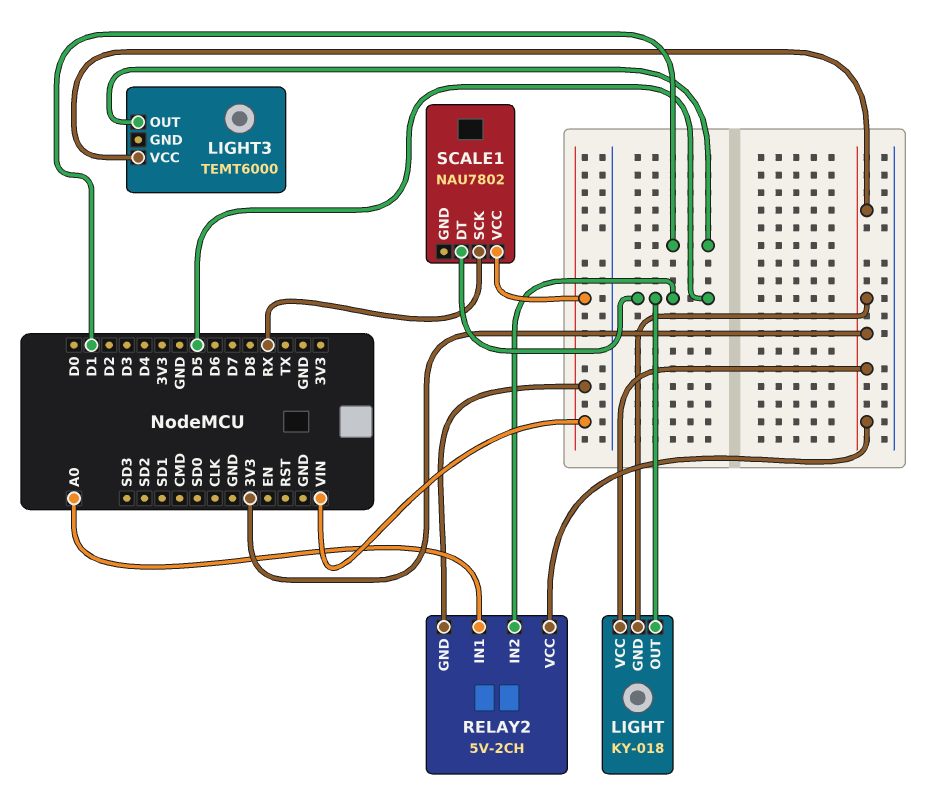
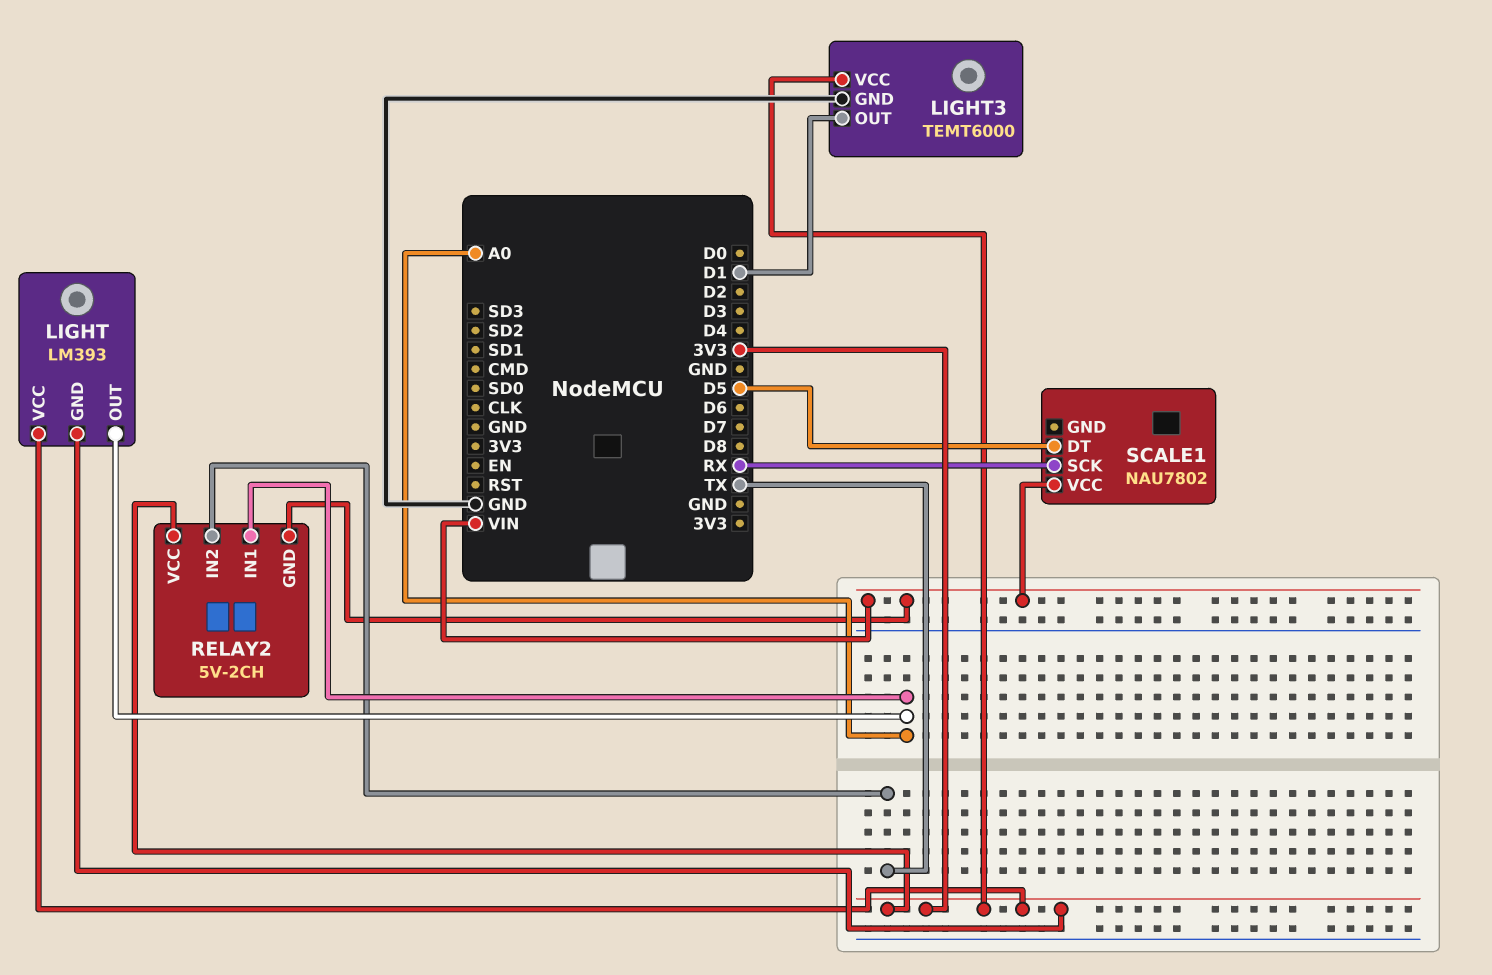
LIGHT: KY-018 -> LM393
LIGHT pin OUT: D5 -> A0
LIGHT3 pin GND: none -> GND
RELAY2 pin IN2: D5 -> TX

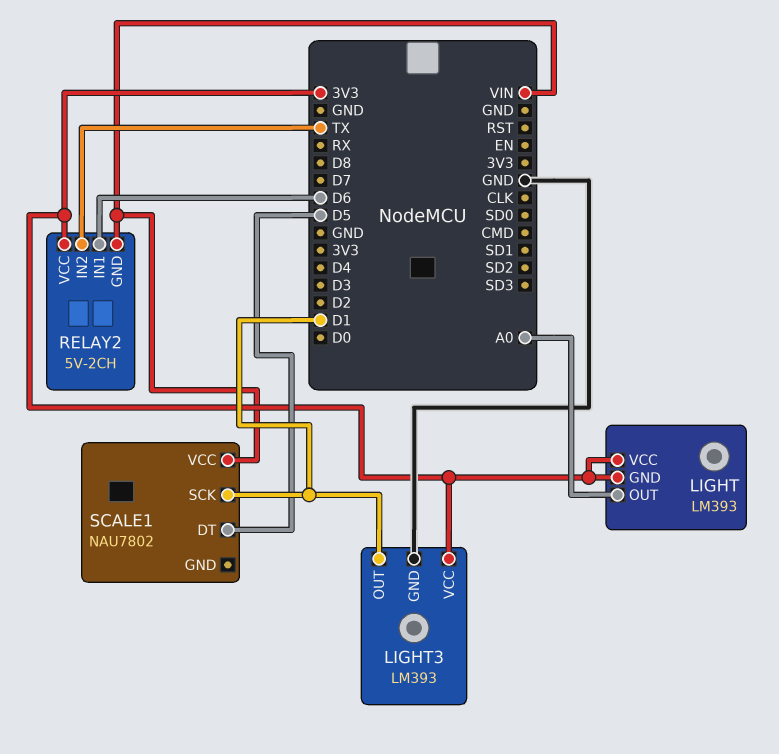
LIGHT3: TEMT6000 -> LM393
RELAY2 pin IN1: A0 -> D6
SCALE1 pin SCK: RX -> D1

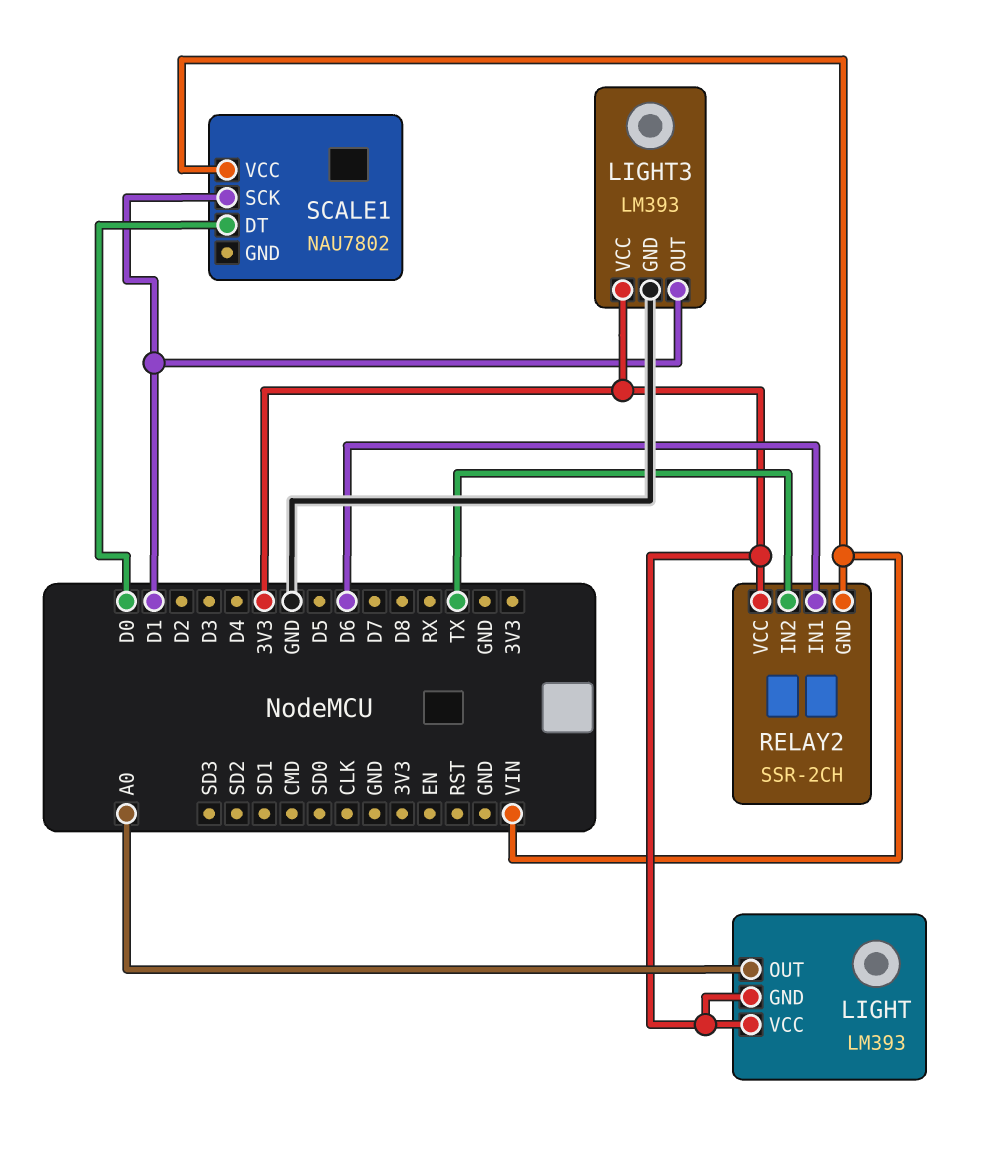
RELAY2: 5V-2CH -> SSR-2CH
SCALE1 pin DT: D5 -> D0

